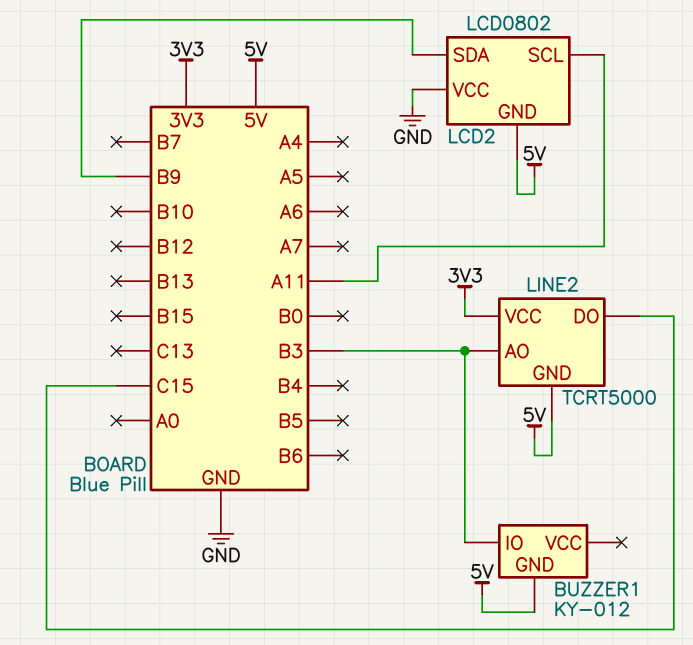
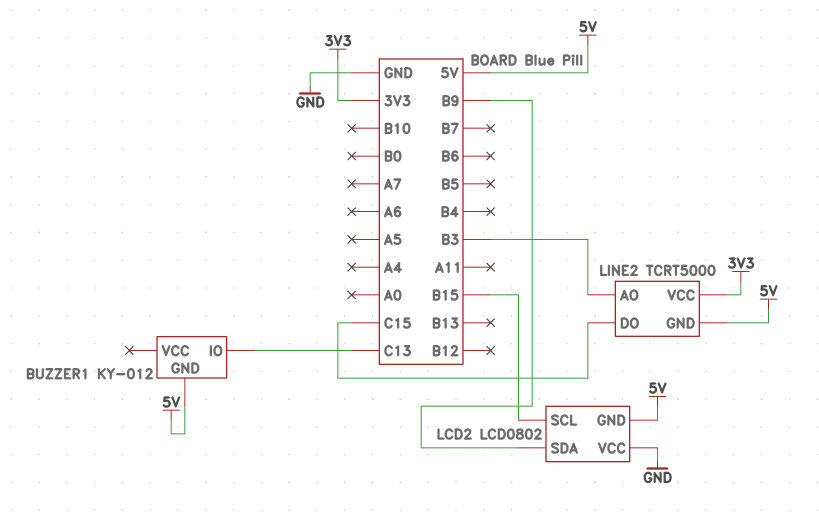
BUZZER1 pin IO: B3 -> C13
LCD2 pin SCL: A11 -> B15

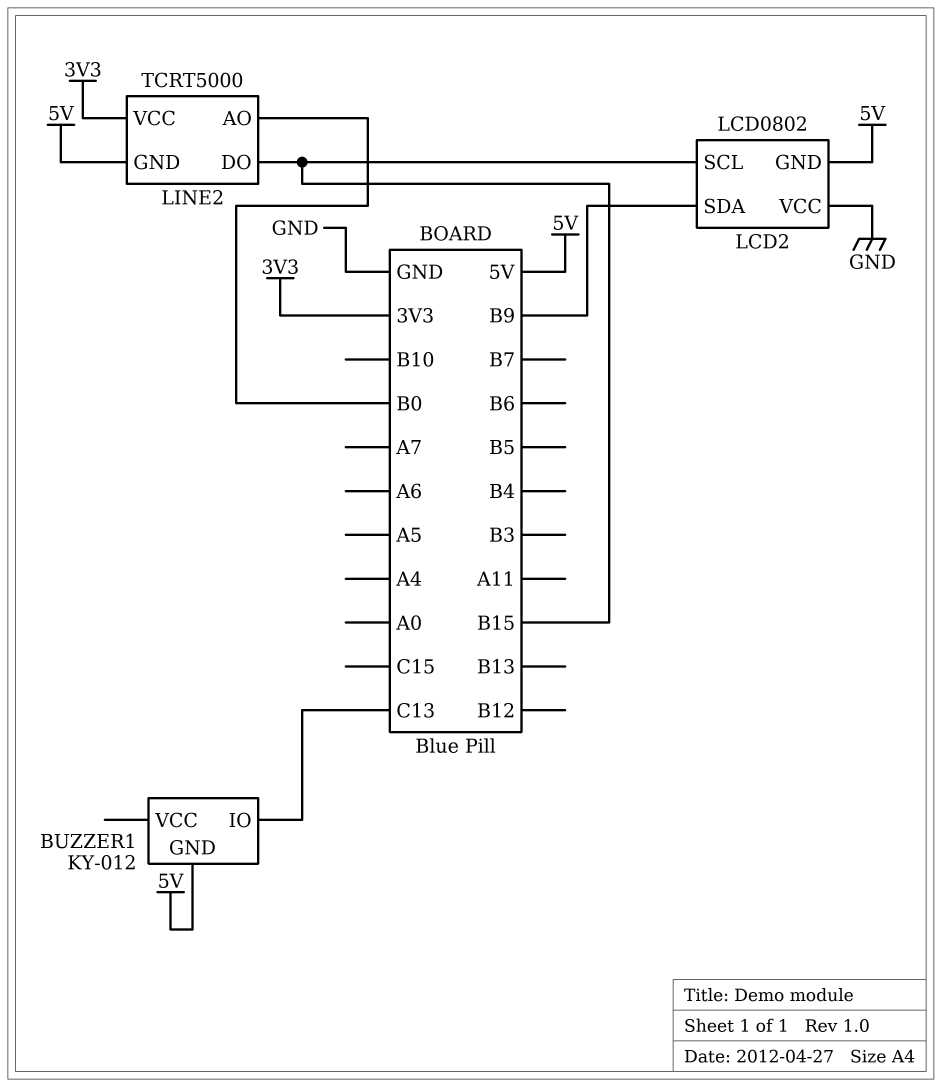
LINE2 pin AO: B3 -> B0
LINE2 pin DO: C15 -> B15

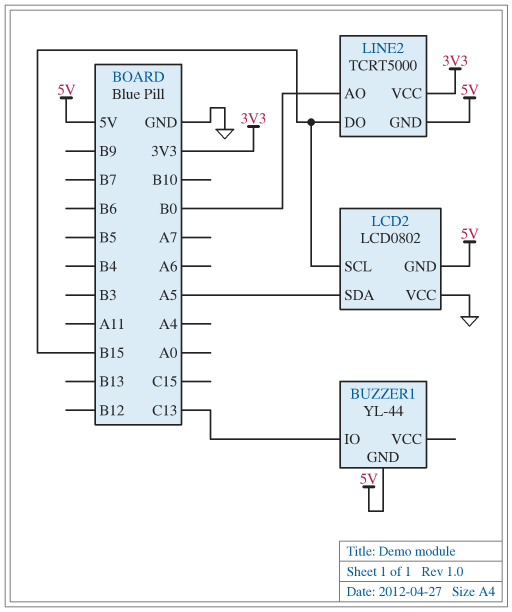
BUZZER1: KY-012 -> YL-44
LCD2 pin SDA: B9 -> A5

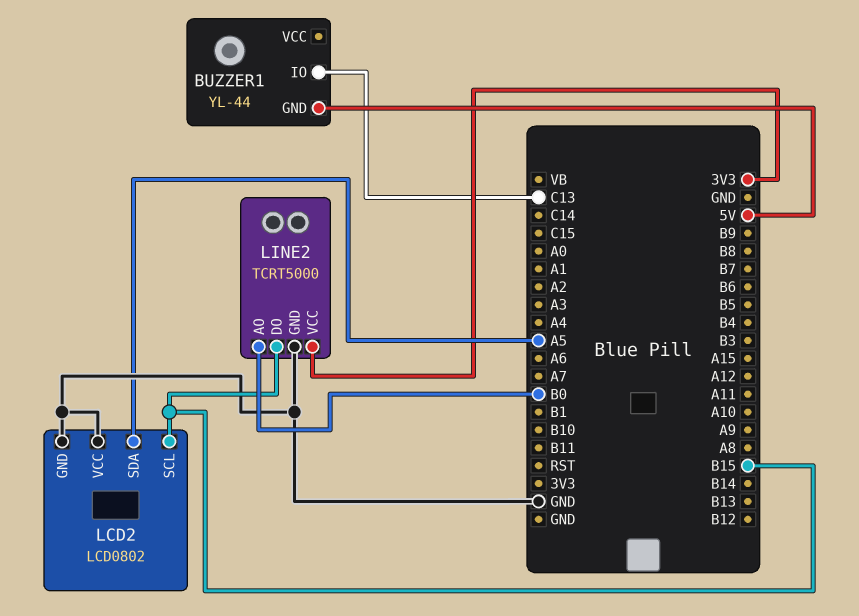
LCD2 pin GND: 5V -> GND
LINE2 pin GND: 5V -> GND

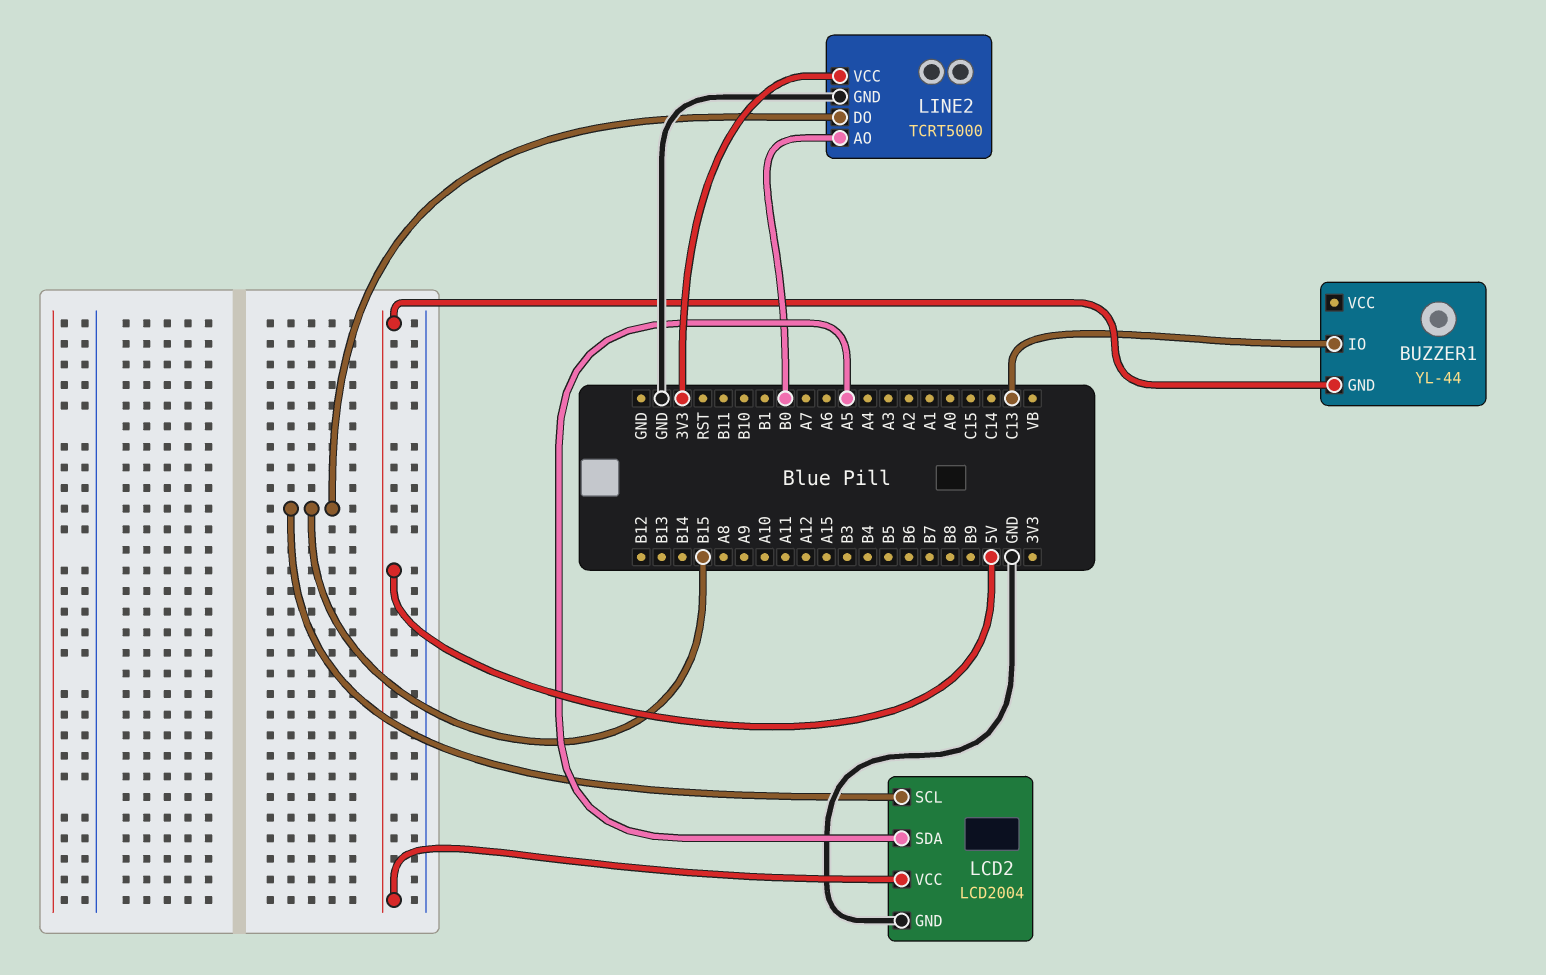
LCD2: LCD0802 -> LCD2004
LCD2 pin VCC: GND -> 5V

